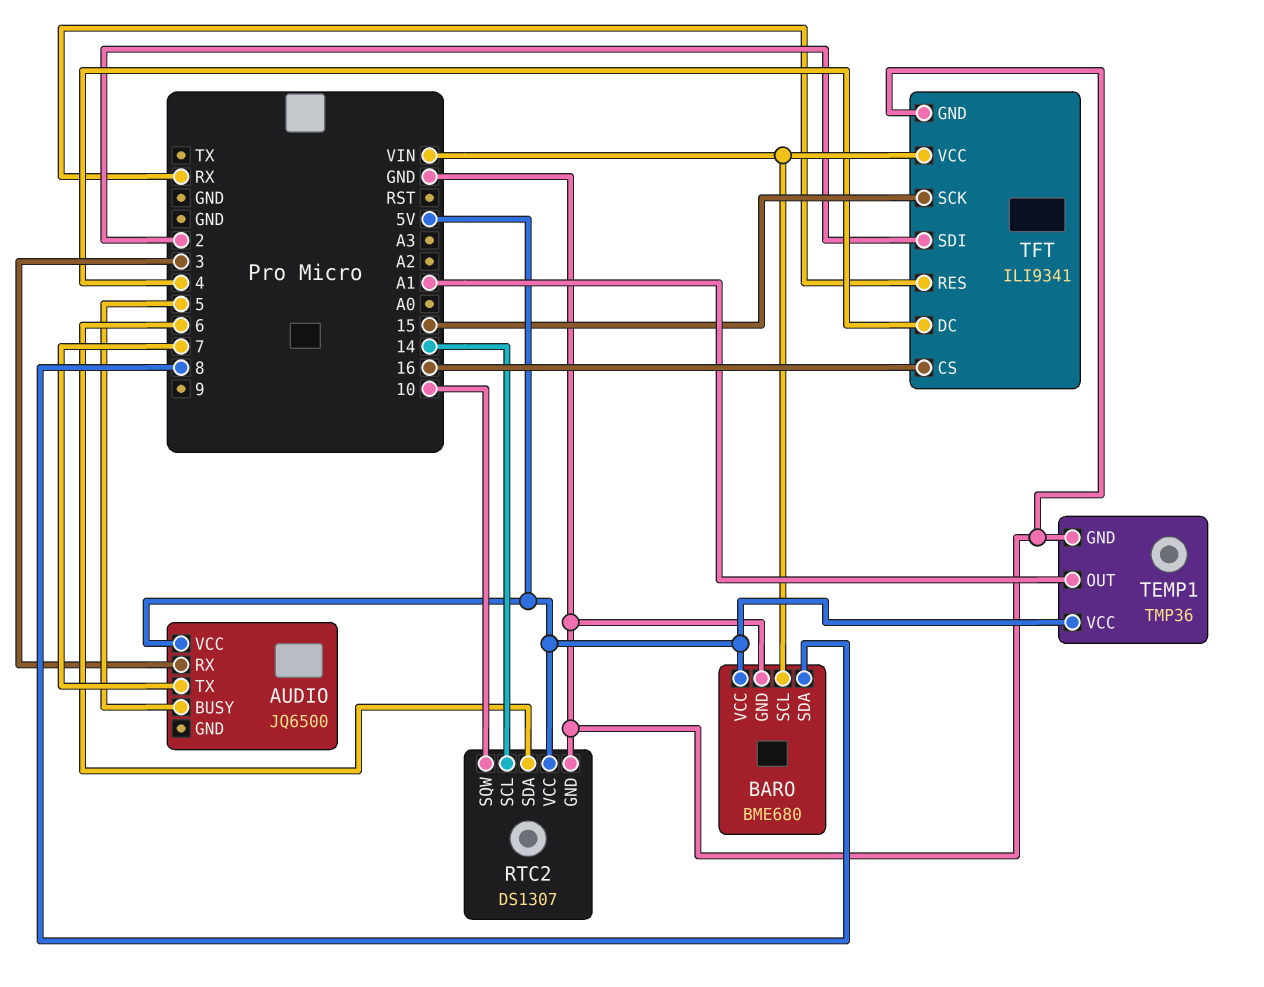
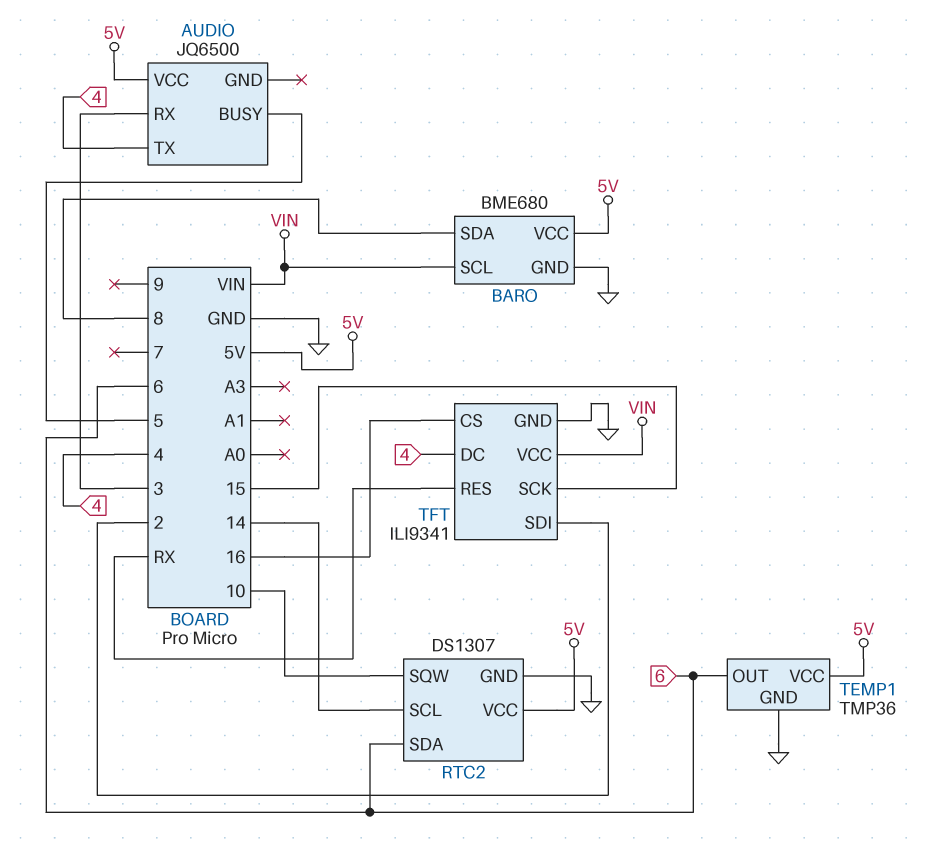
AUDIO pin TX: 7 -> 4
TEMP1 pin OUT: A1 -> 6

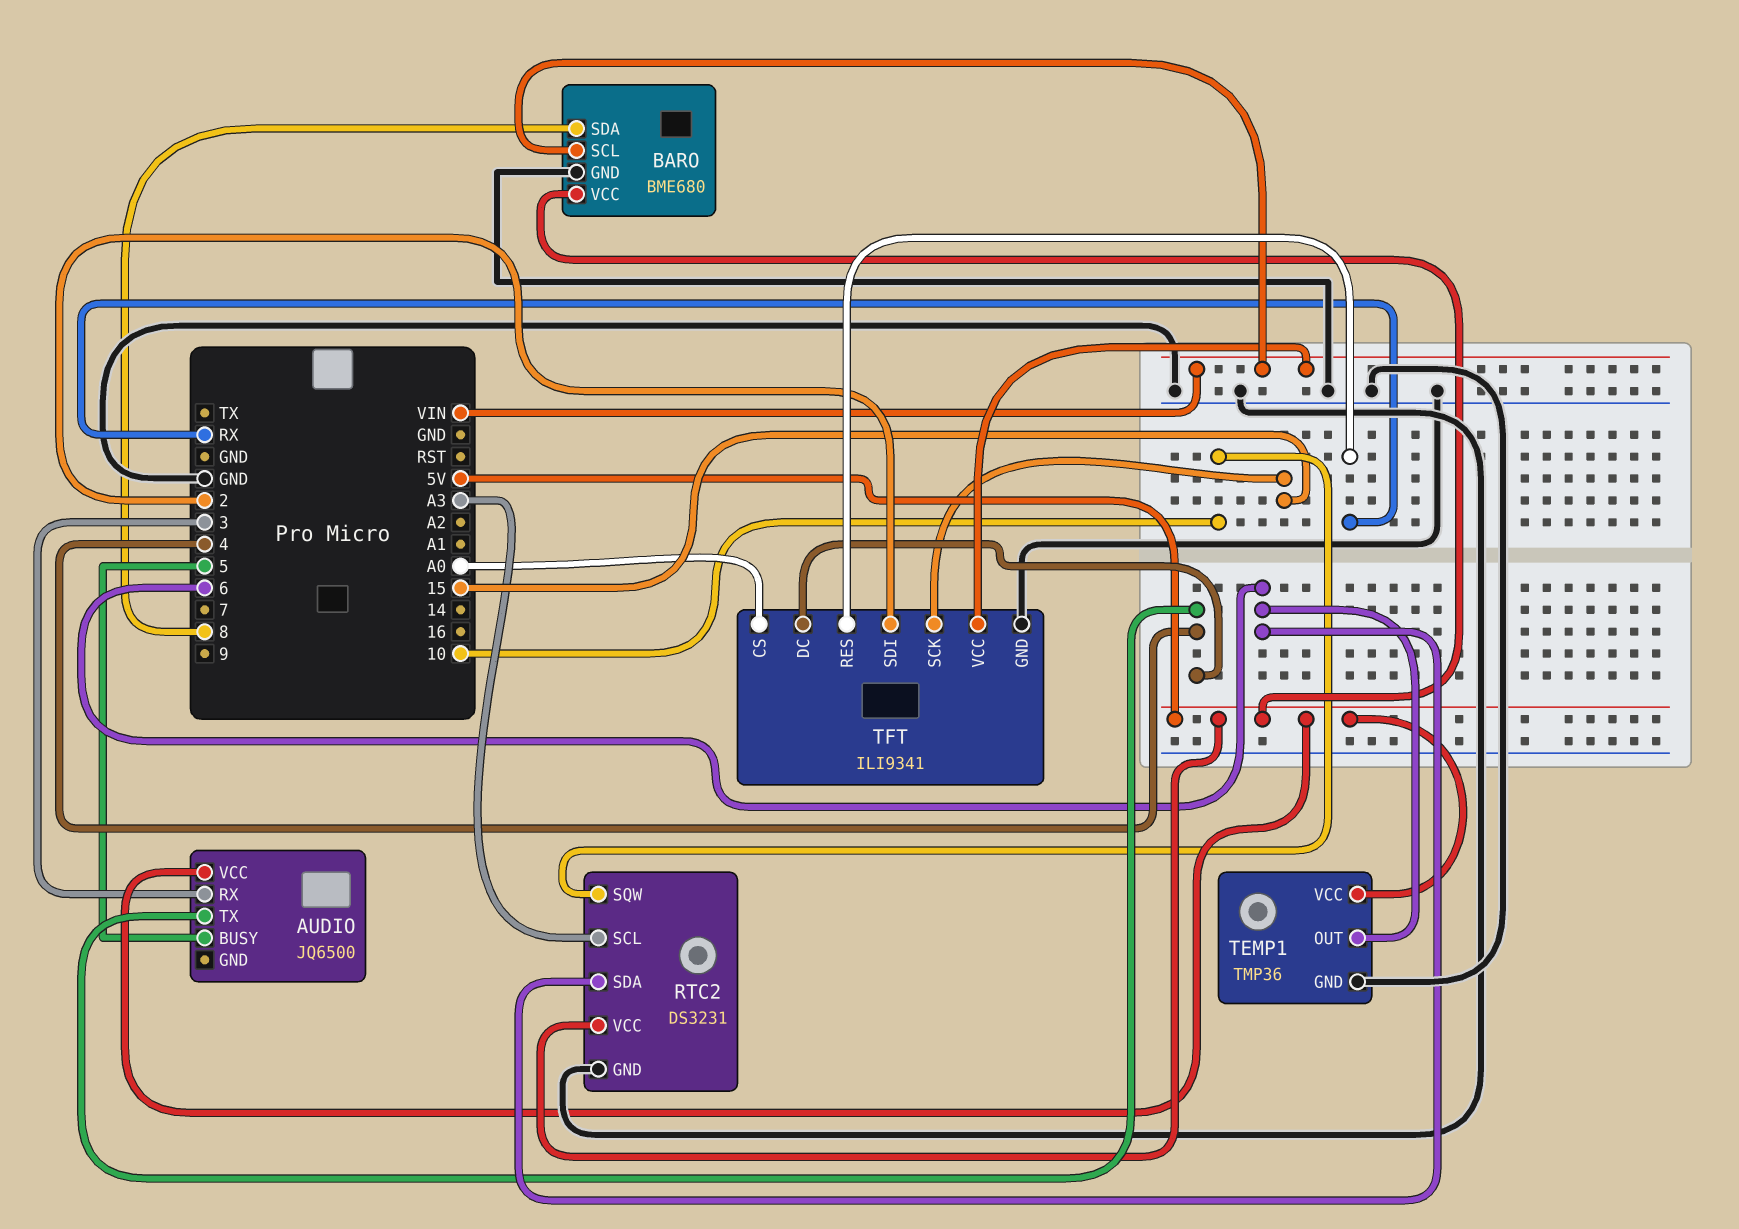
RTC2: DS1307 -> DS3231
RTC2 pin SCL: 14 -> A3
TFT pin CS: 16 -> A0

